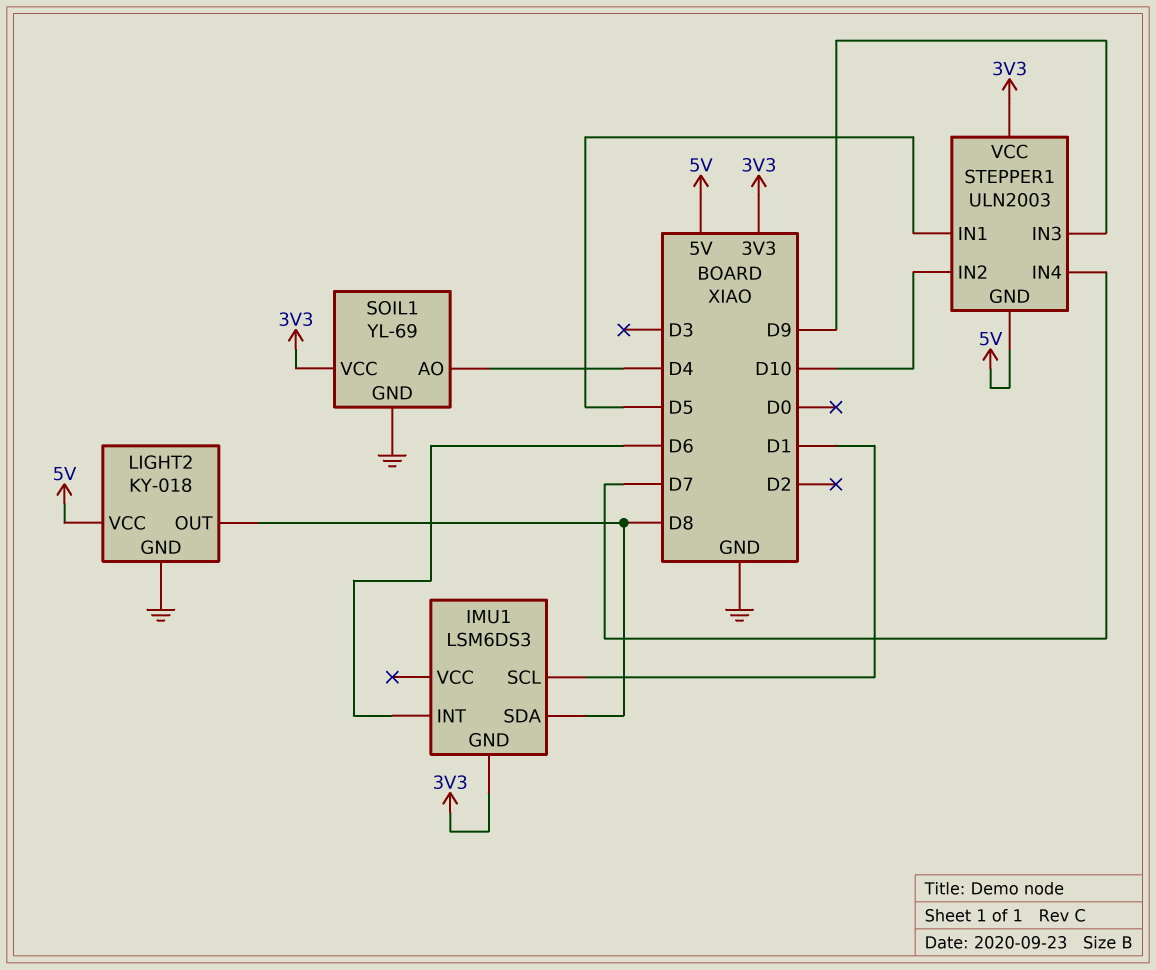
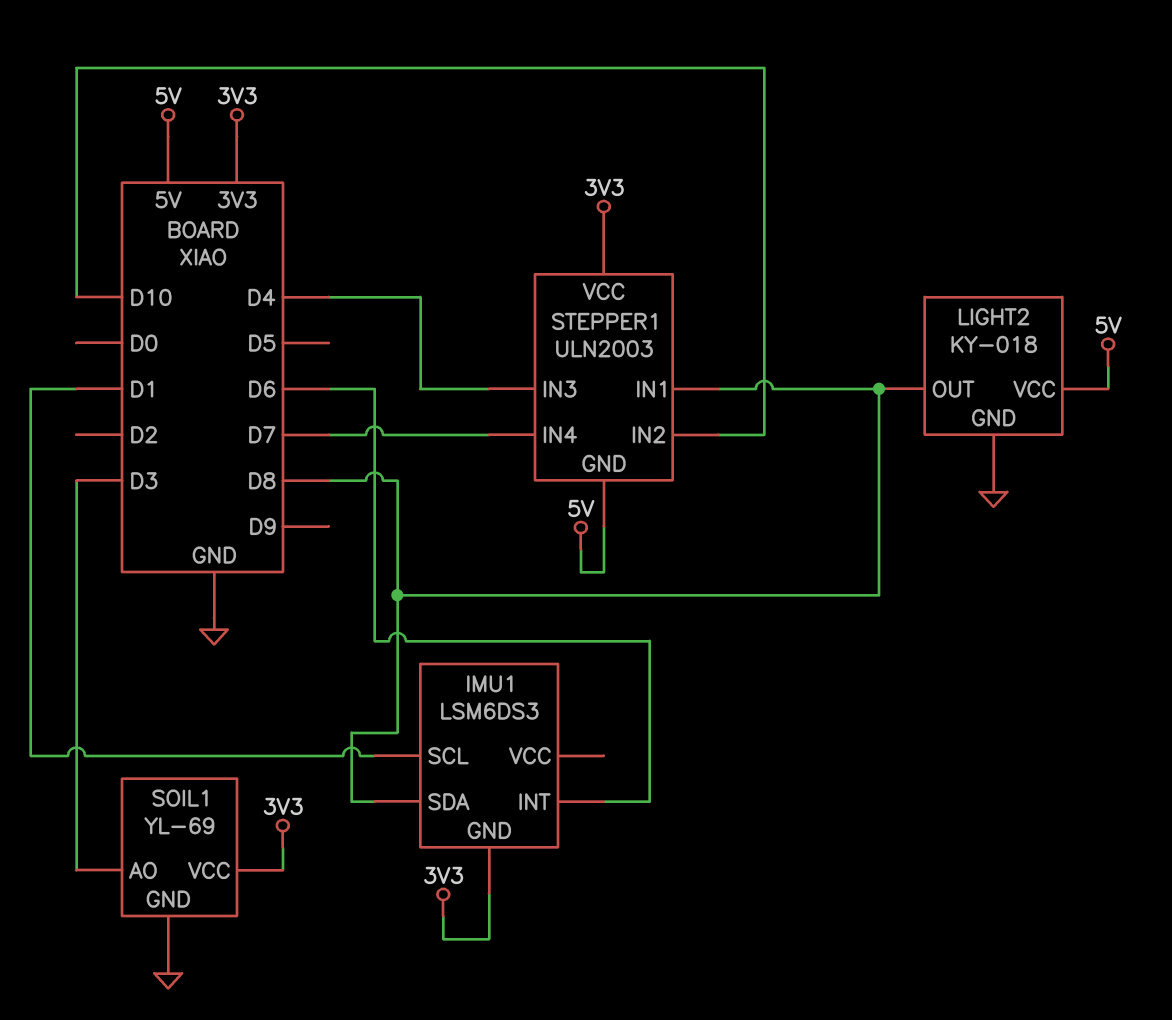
SOIL1 pin AO: D4 -> D3
STEPPER1 pin IN1: D5 -> D8
STEPPER1 pin IN3: D9 -> D4

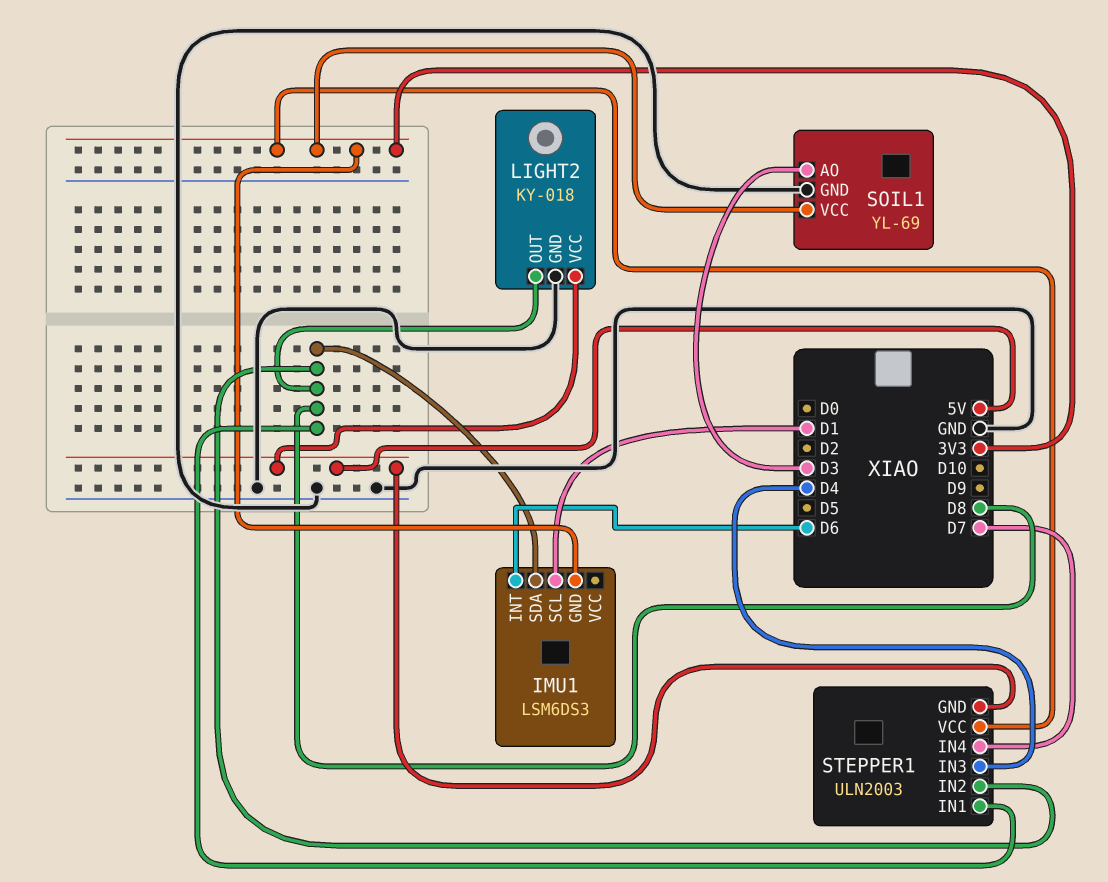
STEPPER1 pin IN2: D10 -> D8

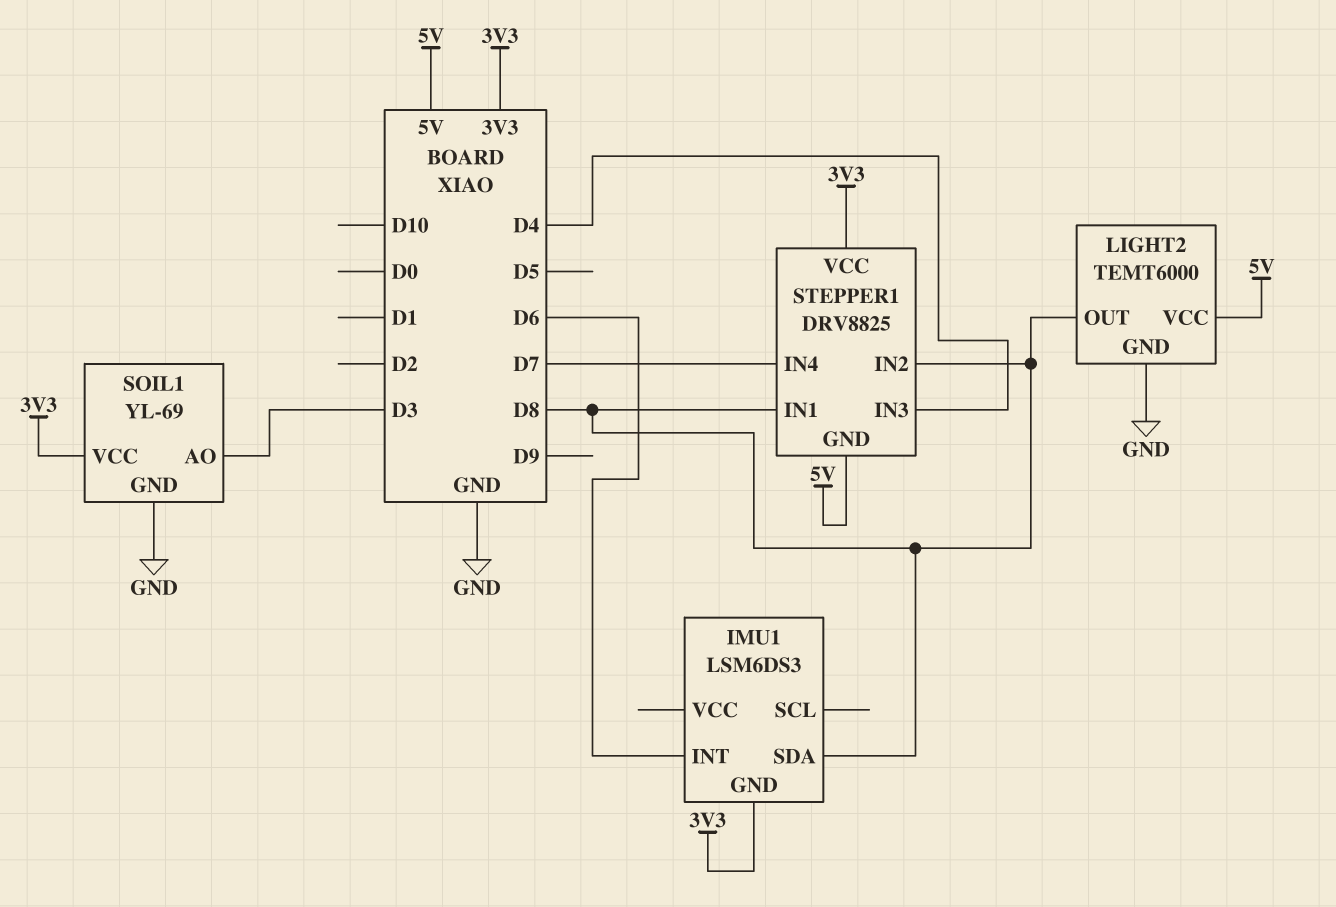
IMU1 pin SCL: D1 -> none
LIGHT2: KY-018 -> TEMT6000
STEPPER1: ULN2003 -> DRV8825

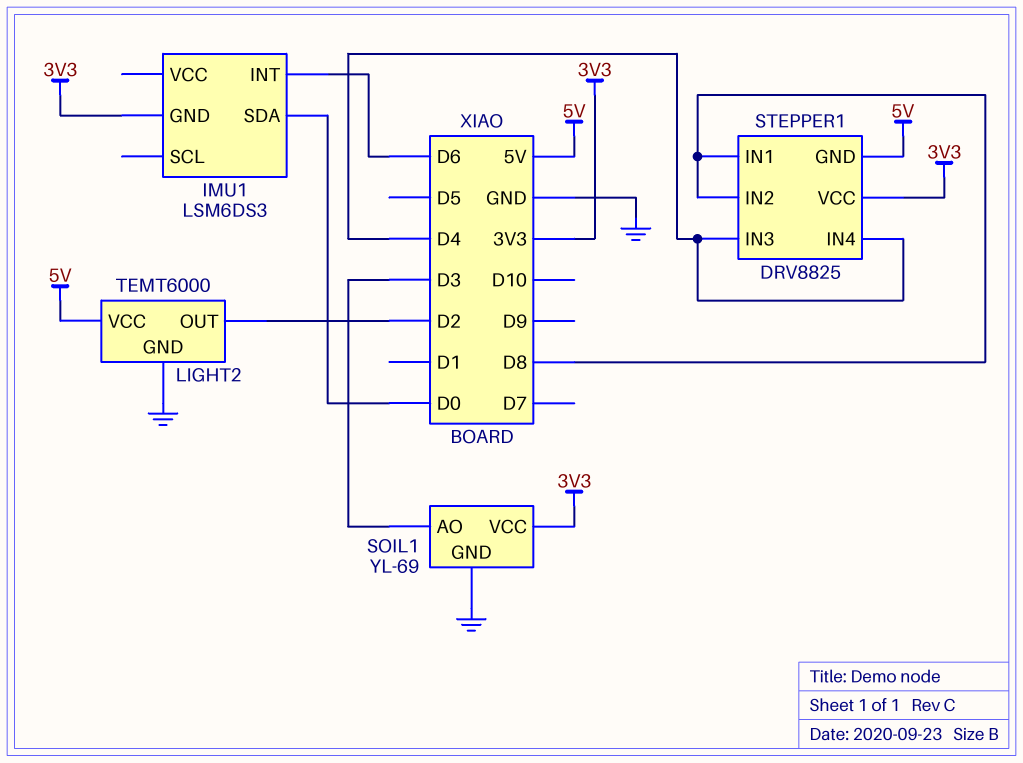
IMU1 pin SDA: D8 -> D0
LIGHT2 pin OUT: D8 -> D2
STEPPER1 pin IN4: D7 -> D4

